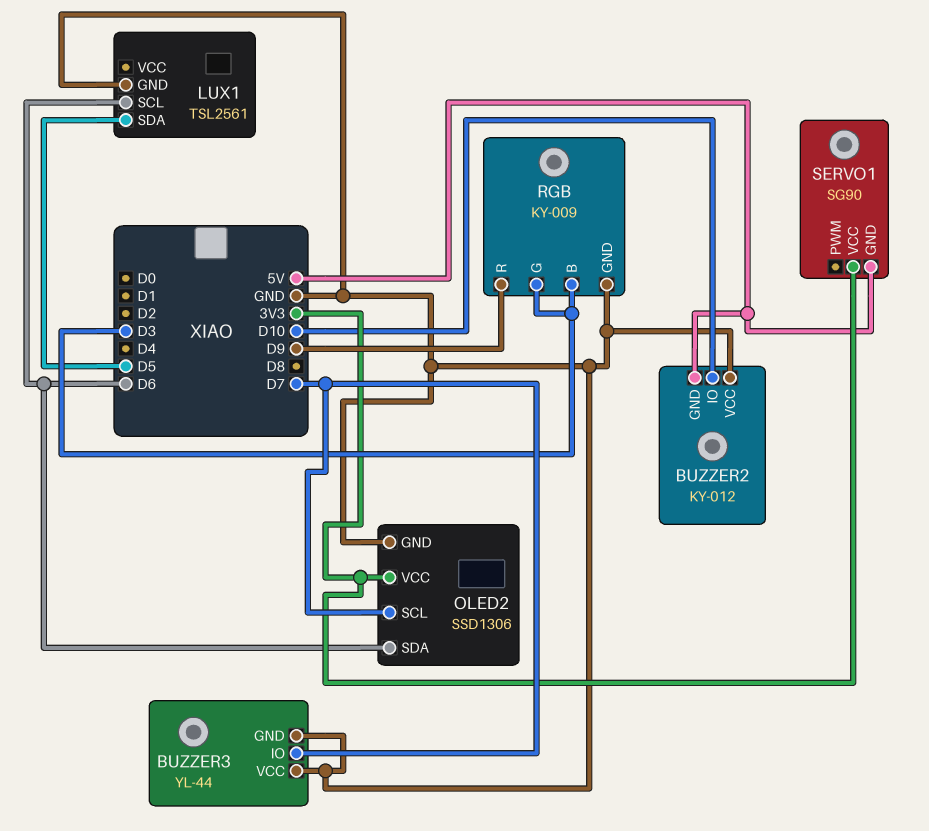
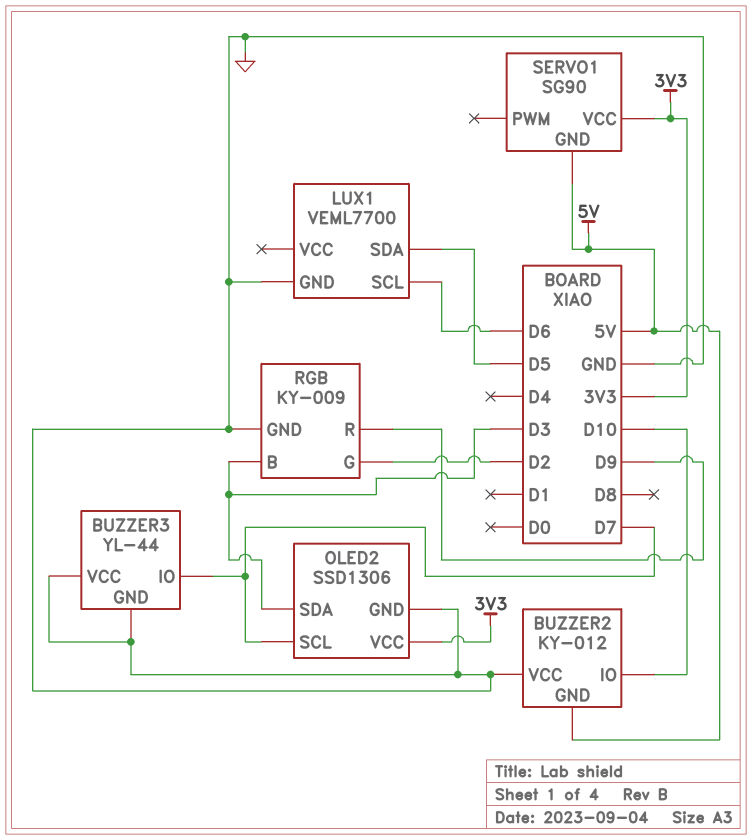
LUX1: TSL2561 -> VEML7700
OLED2 pin SDA: D6 -> D3
RGB pin G: D3 -> D2

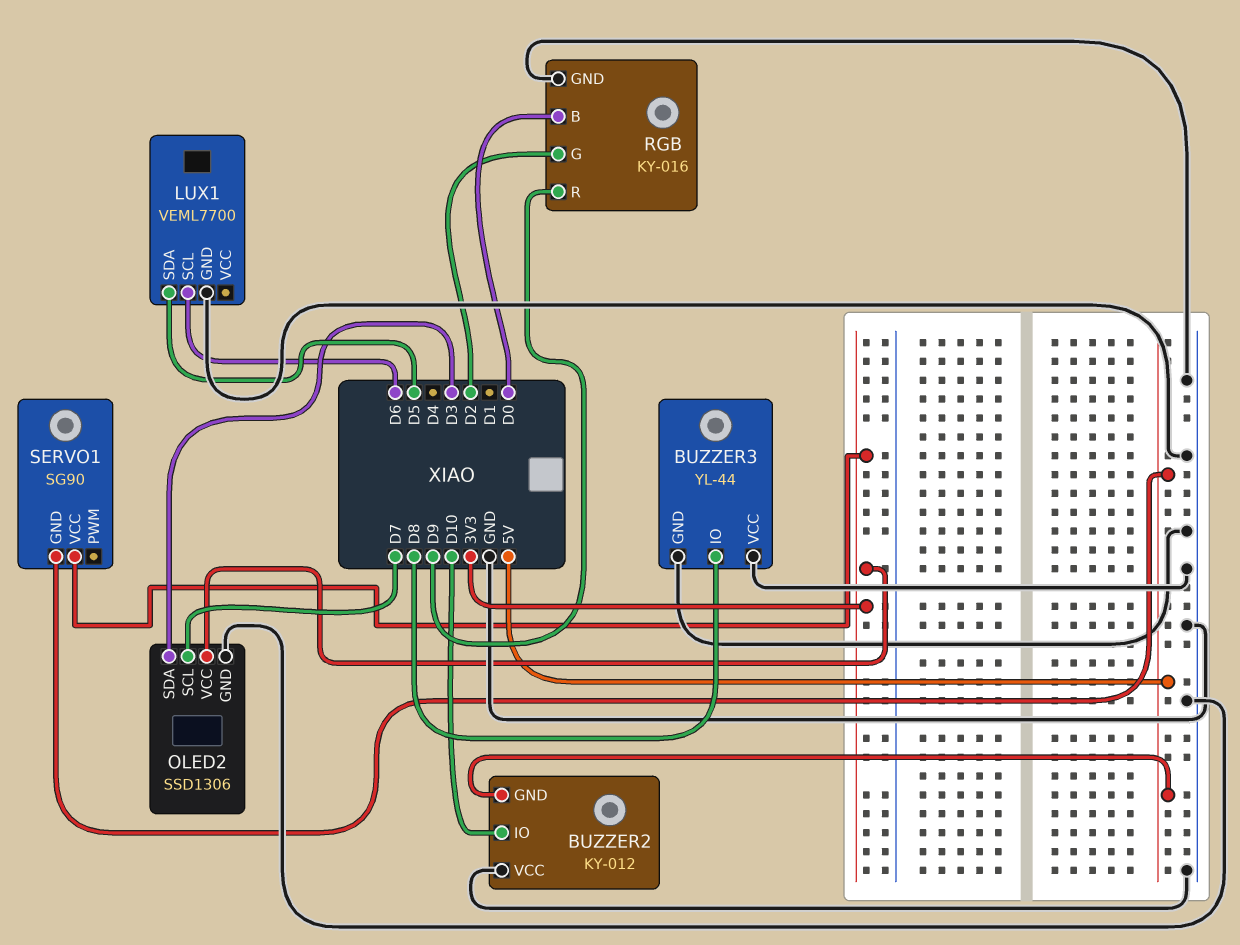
BUZZER3 pin IO: D7 -> D8
RGB: KY-009 -> KY-016
RGB pin B: D3 -> D0

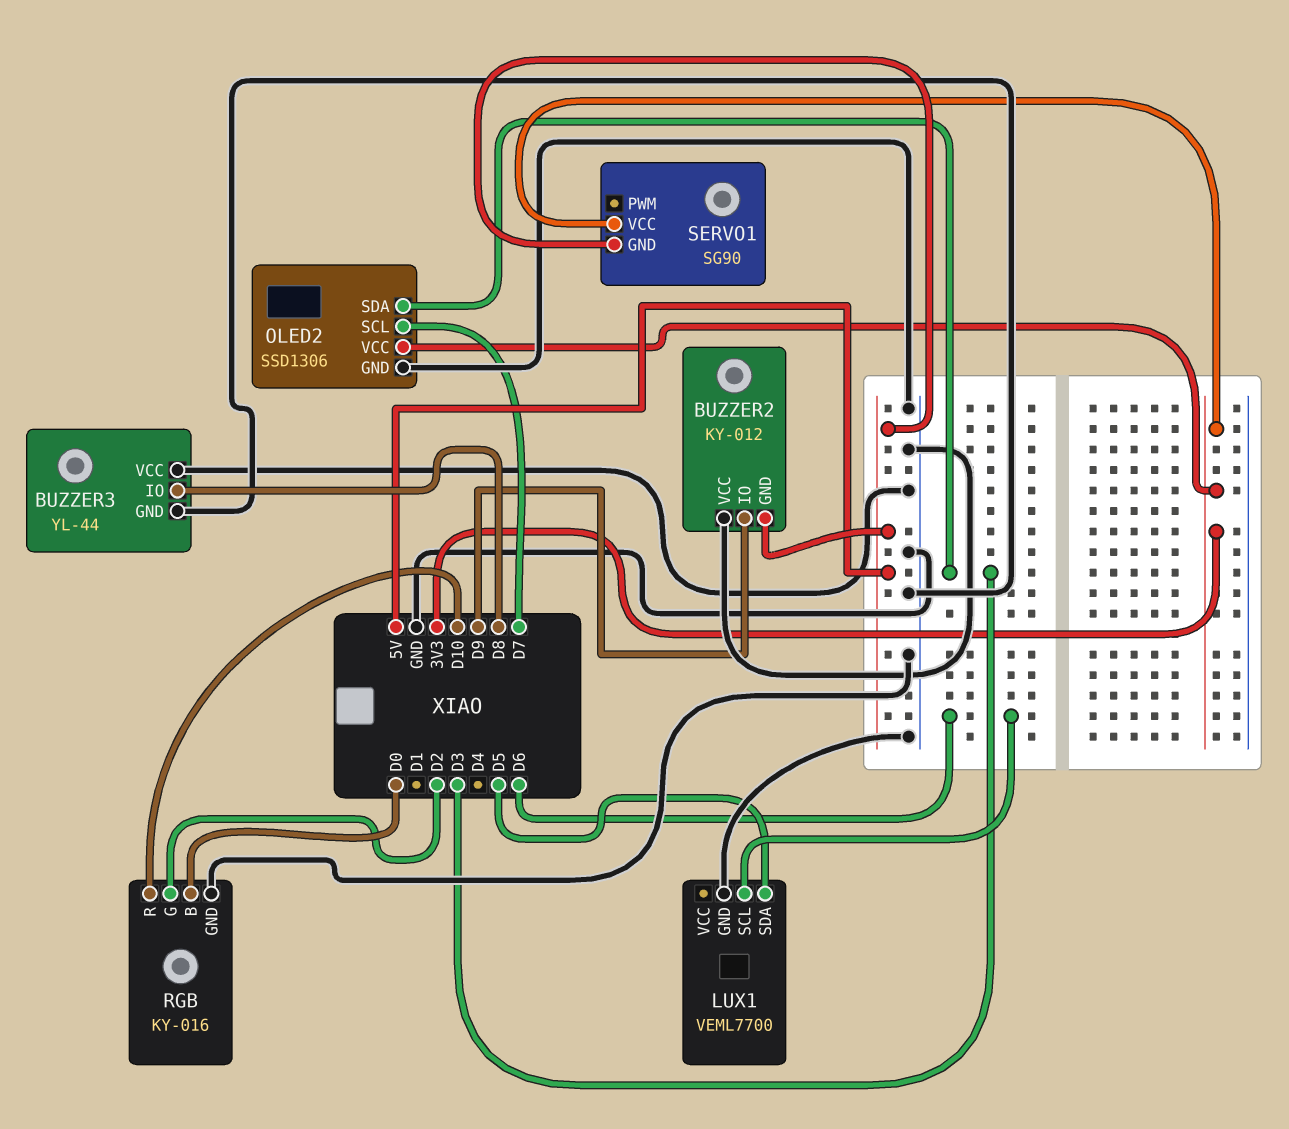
BUZZER2 pin IO: D10 -> D9
RGB pin R: D9 -> D10

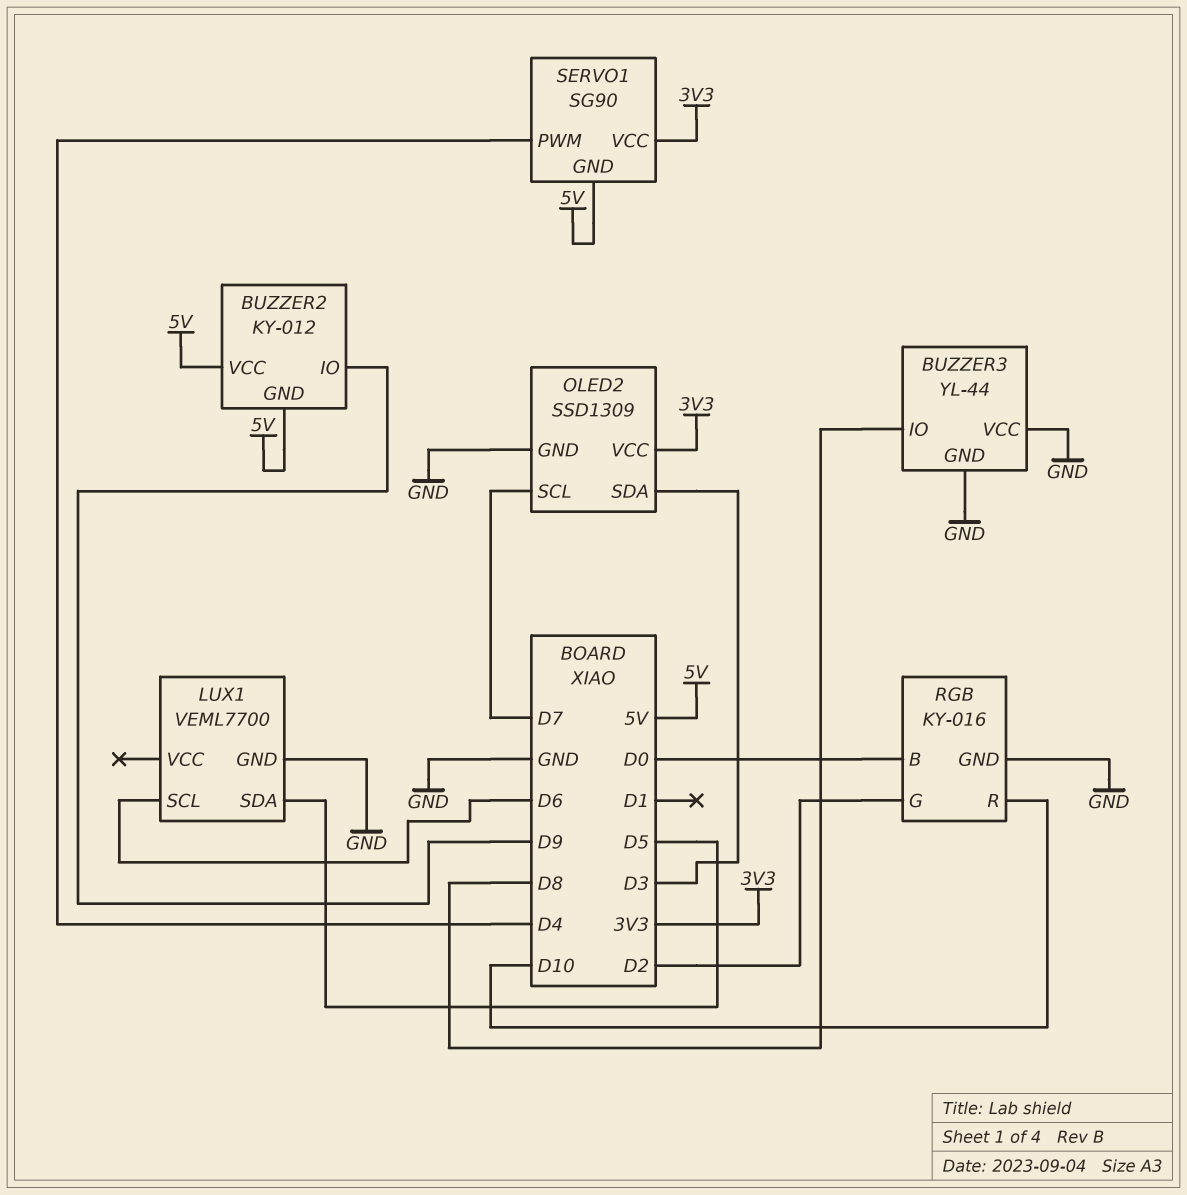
BUZZER2 pin VCC: GND -> 5V
OLED2: SSD1306 -> SSD1309
SERVO1 pin PWM: none -> D4

